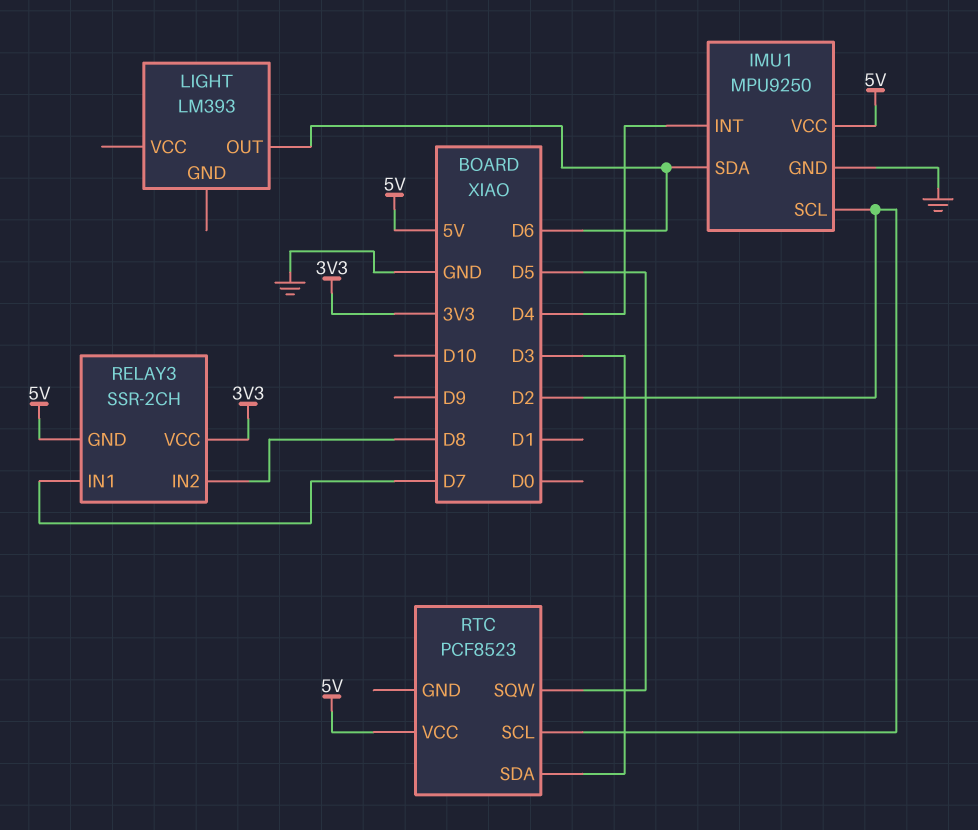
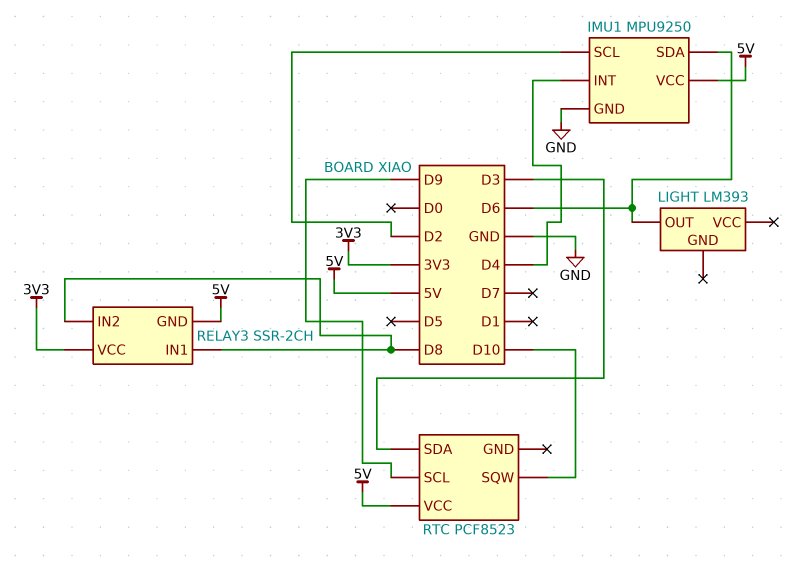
RELAY3 pin IN1: D7 -> D8
RTC pin SCL: D2 -> D9
RTC pin SQW: D5 -> D10

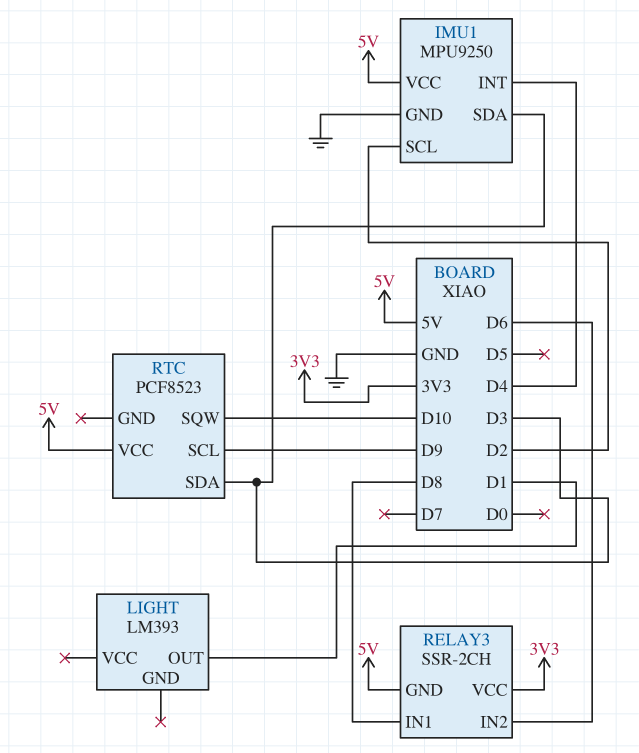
IMU1 pin SDA: D6 -> D3
LIGHT pin OUT: D6 -> D1
RELAY3 pin IN2: D8 -> D6

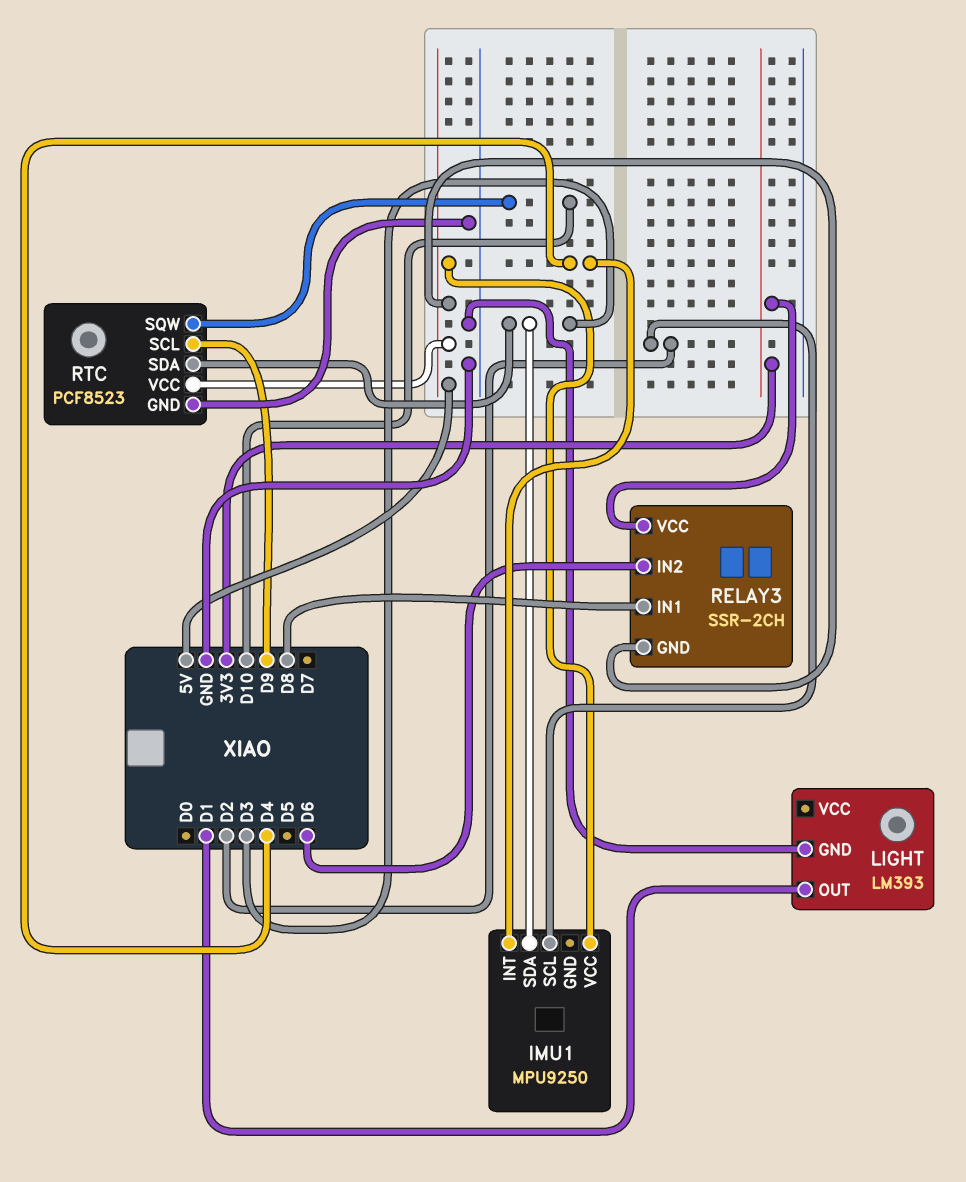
IMU1 pin GND: GND -> none
LIGHT pin GND: none -> GND
RTC pin GND: none -> GND

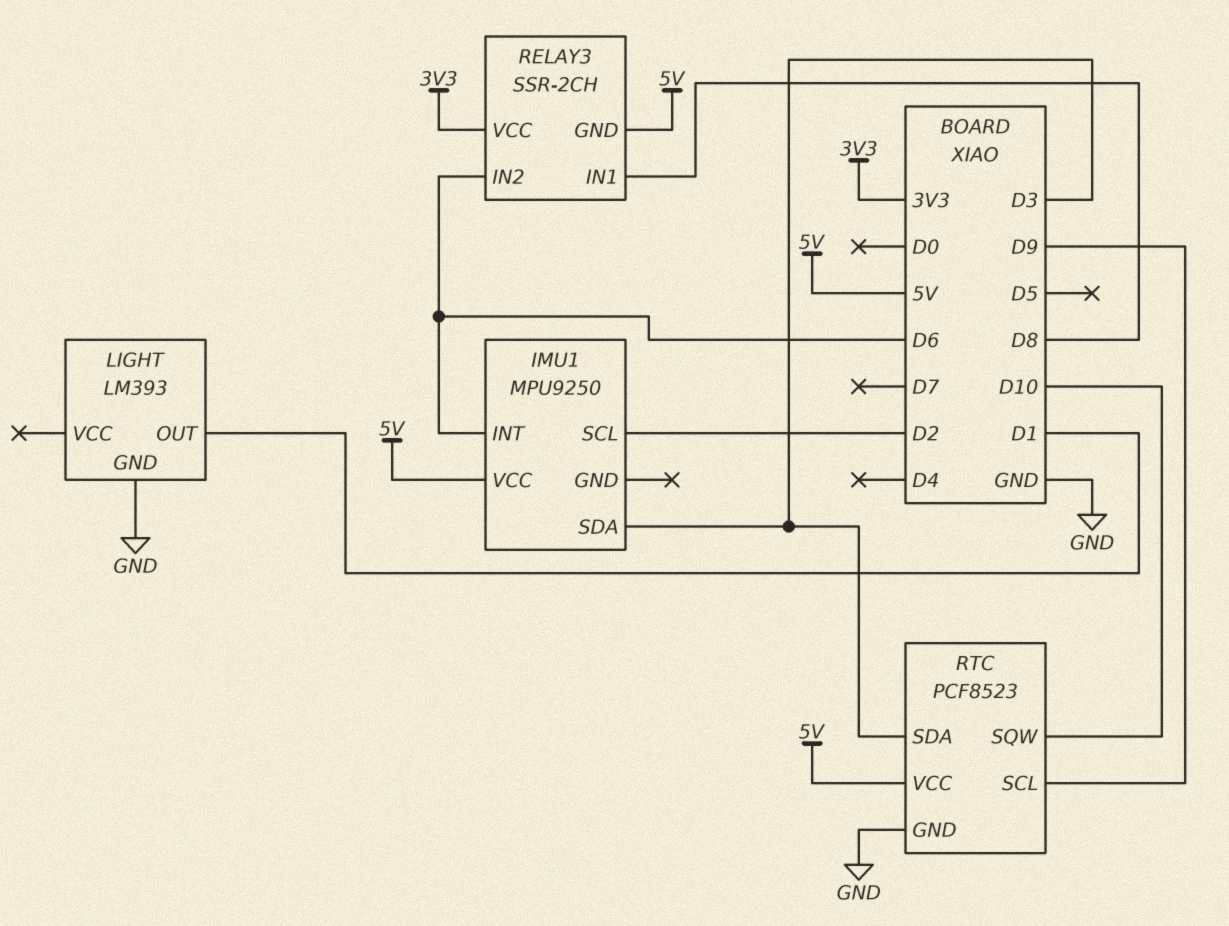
IMU1 pin INT: D4 -> D6

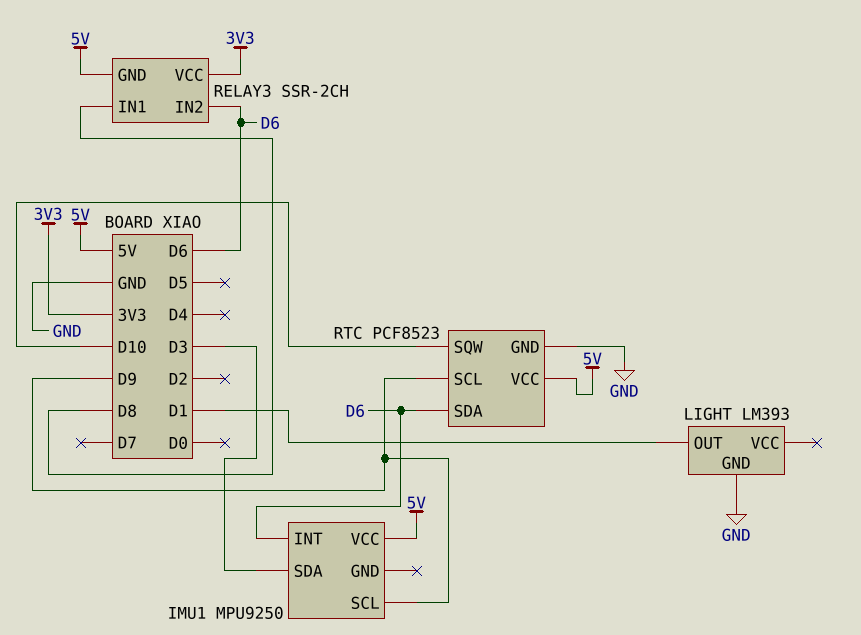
IMU1 pin SCL: D2 -> D9
RTC pin SDA: D3 -> D6

